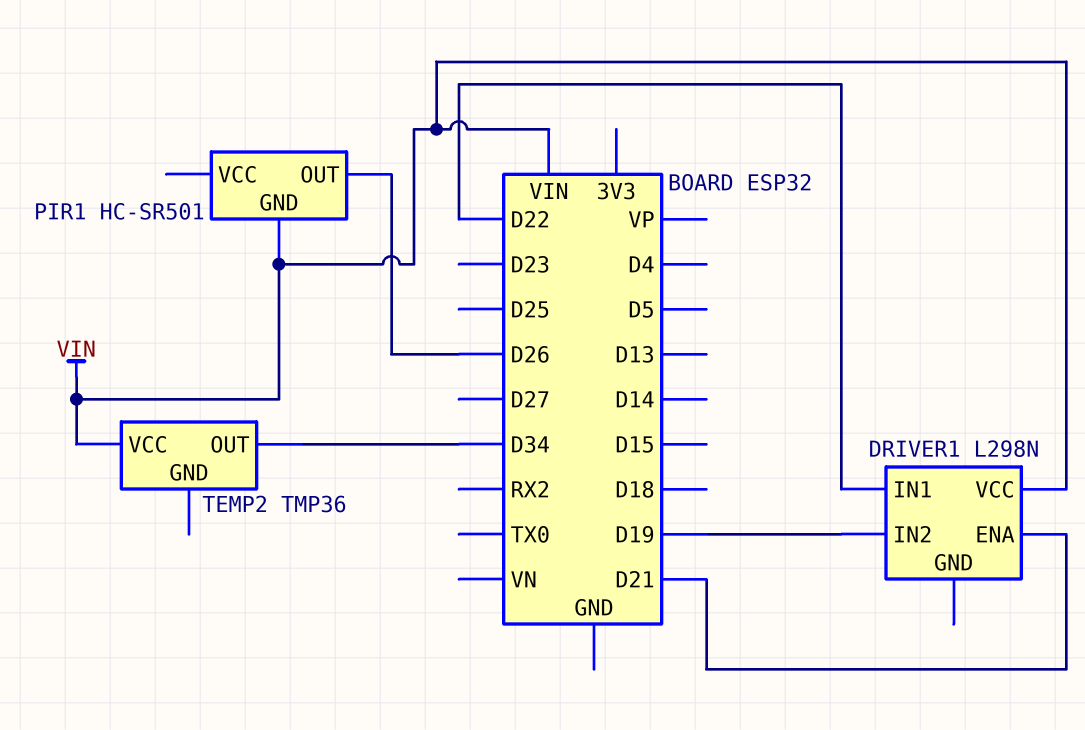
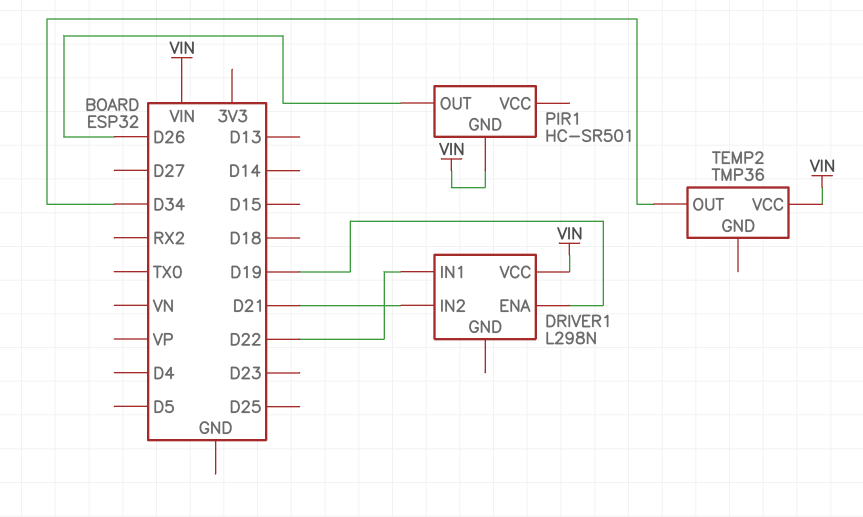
DRIVER1 pin ENA: D21 -> D19
DRIVER1 pin IN2: D19 -> D21

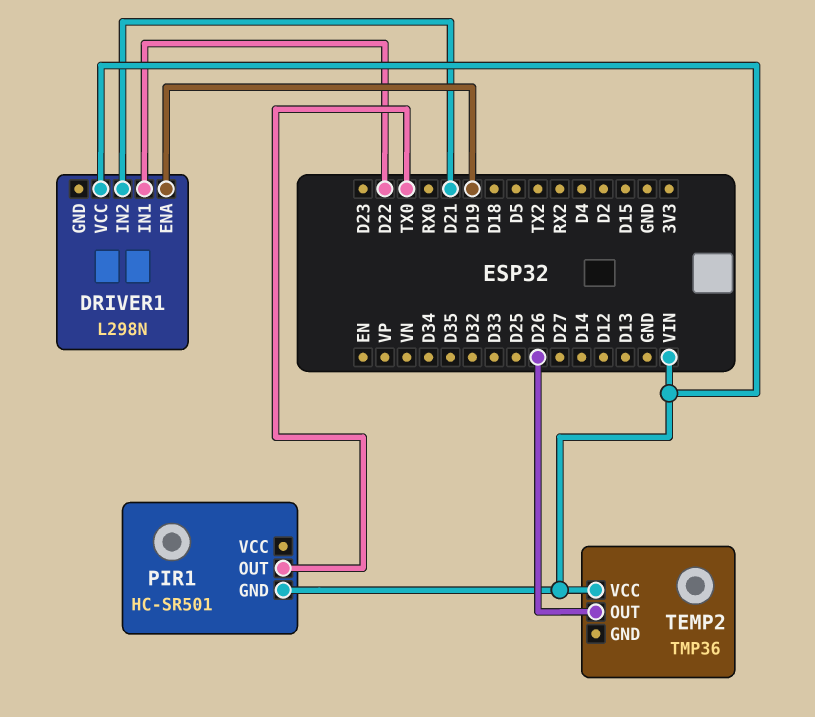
PIR1 pin OUT: D26 -> TX0
TEMP2 pin OUT: D34 -> D26

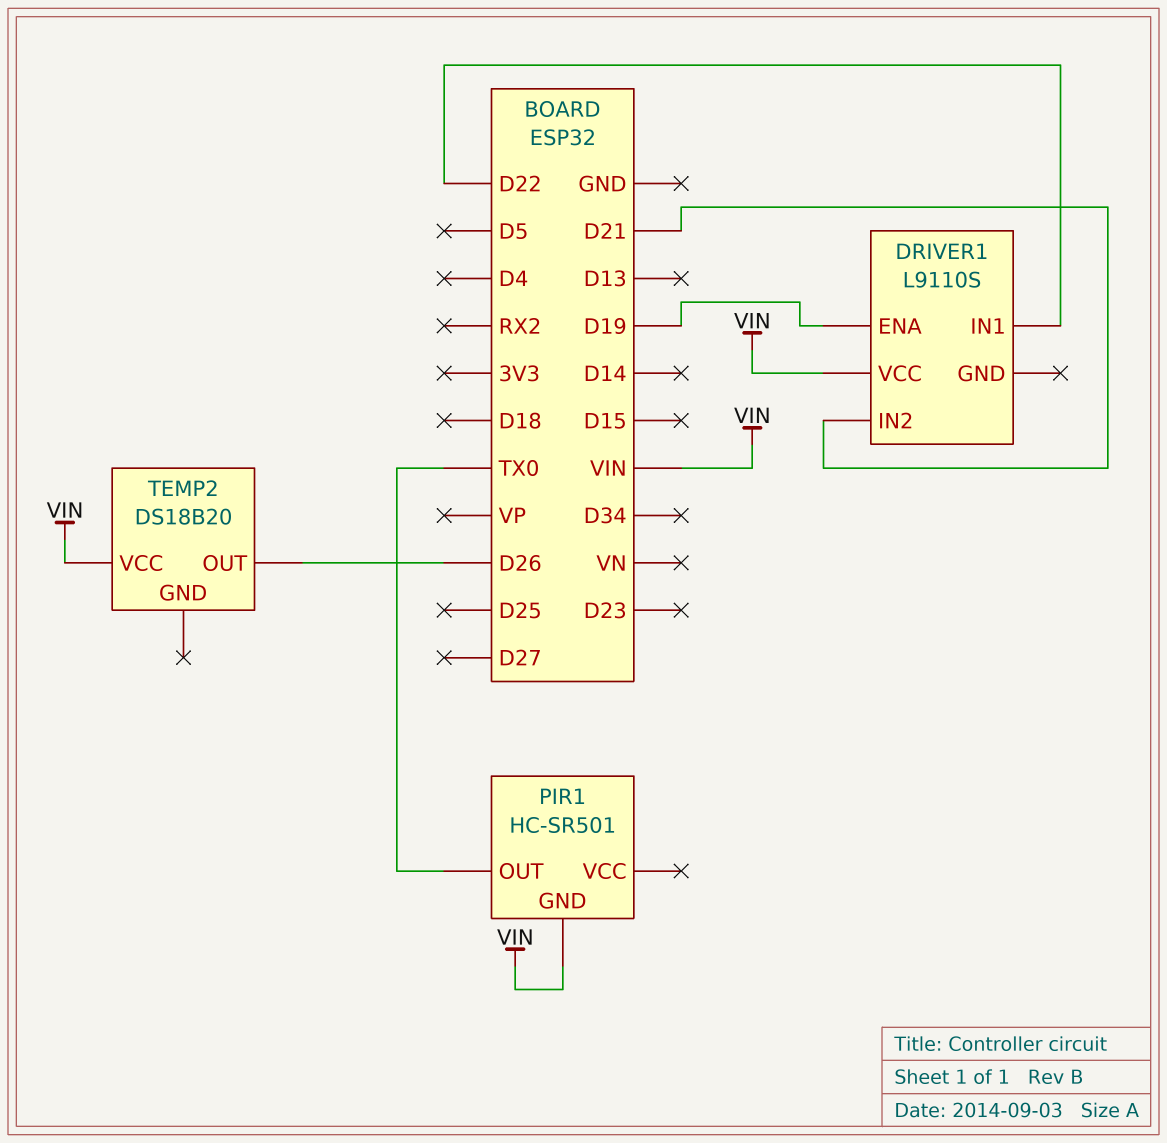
DRIVER1: L298N -> L9110S
TEMP2: TMP36 -> DS18B20

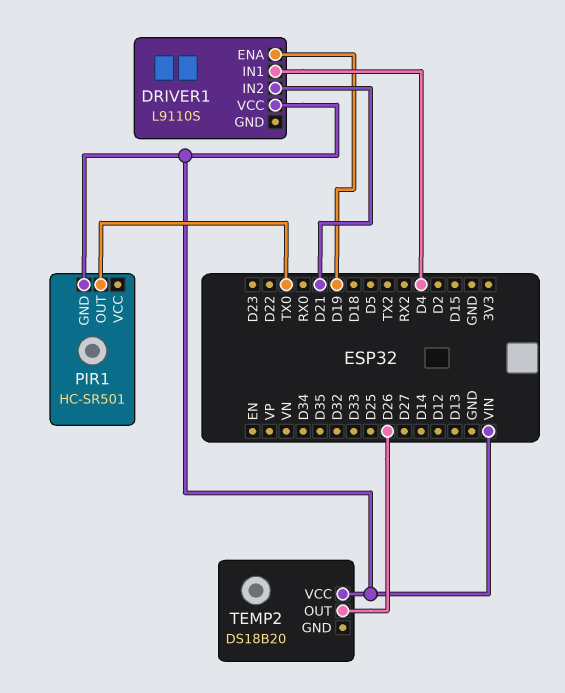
DRIVER1 pin IN1: D22 -> D4

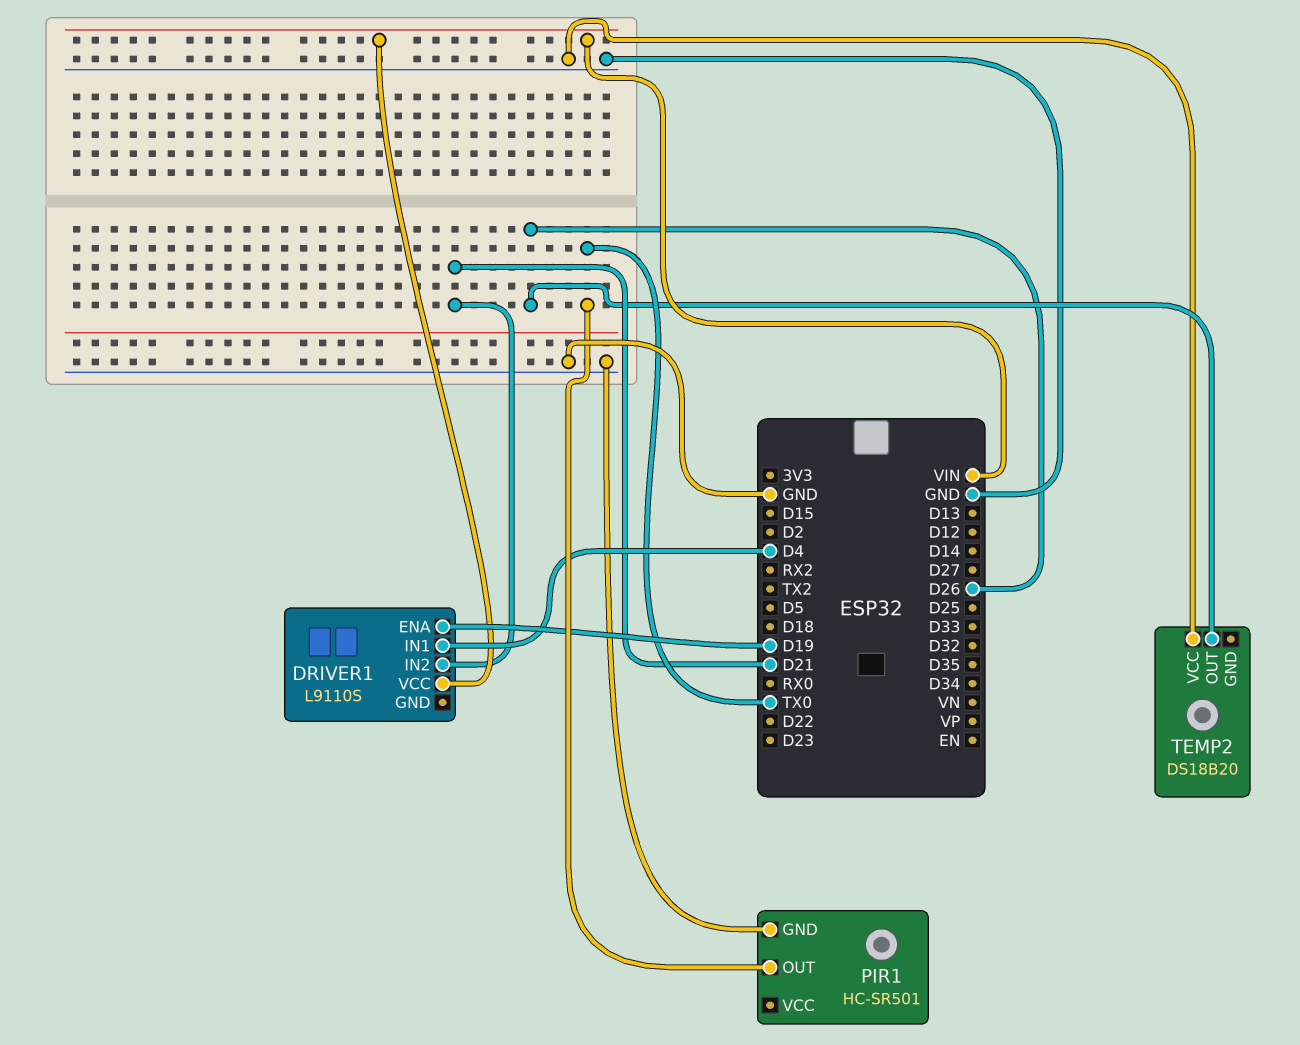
PIR1 pin GND: VIN -> GND
TEMP2 pin VCC: VIN -> GND

